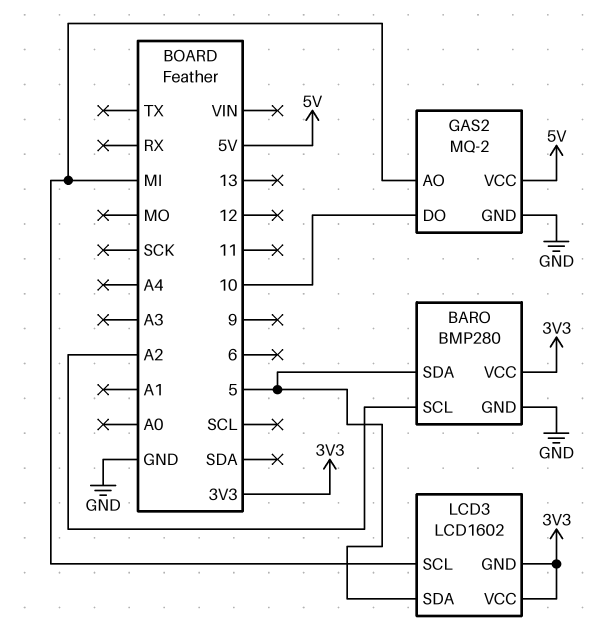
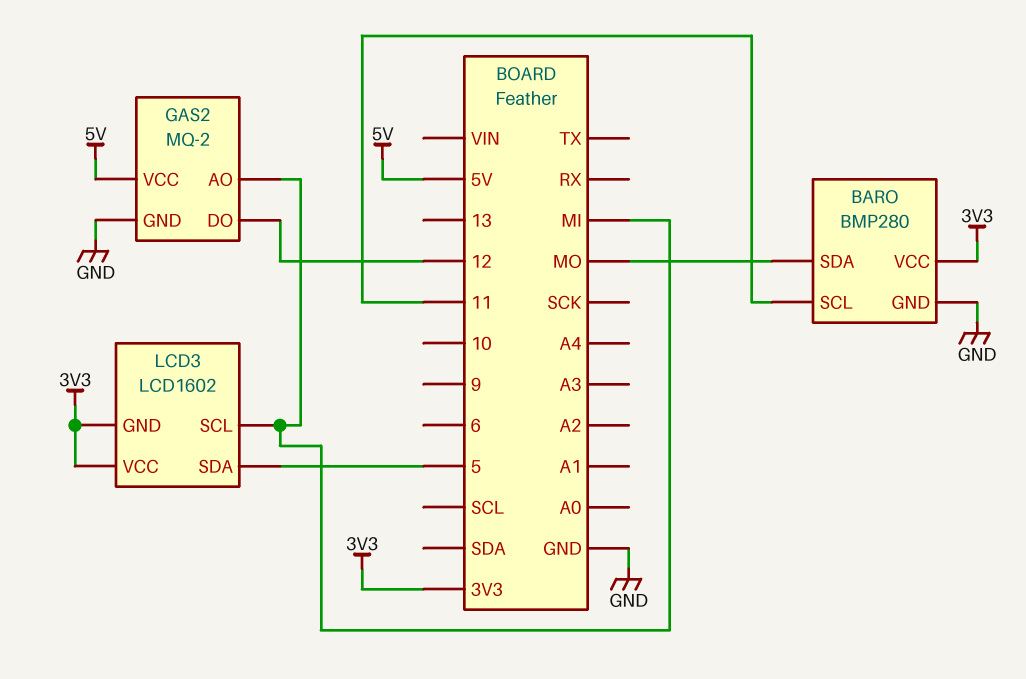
BARO pin SCL: A2 -> 11
BARO pin SDA: 5 -> MO
GAS2 pin DO: 10 -> 12

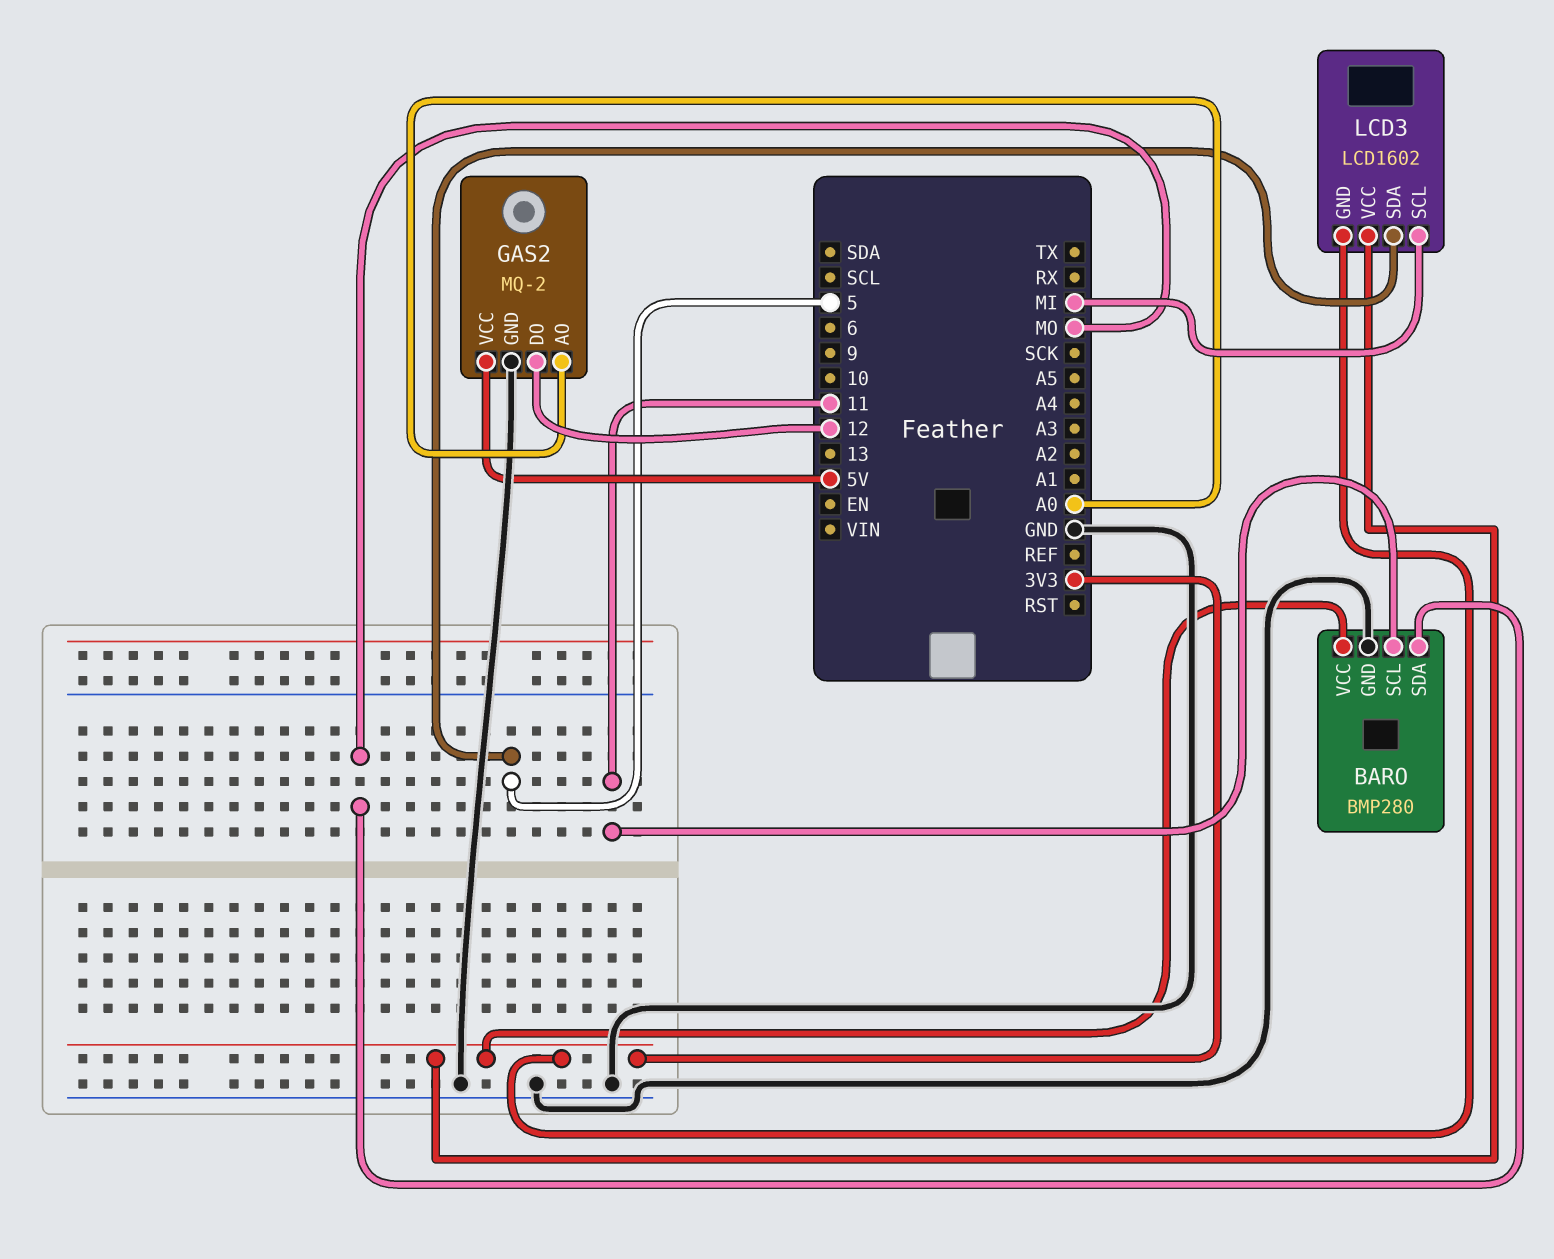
GAS2 pin AO: MI -> A0

